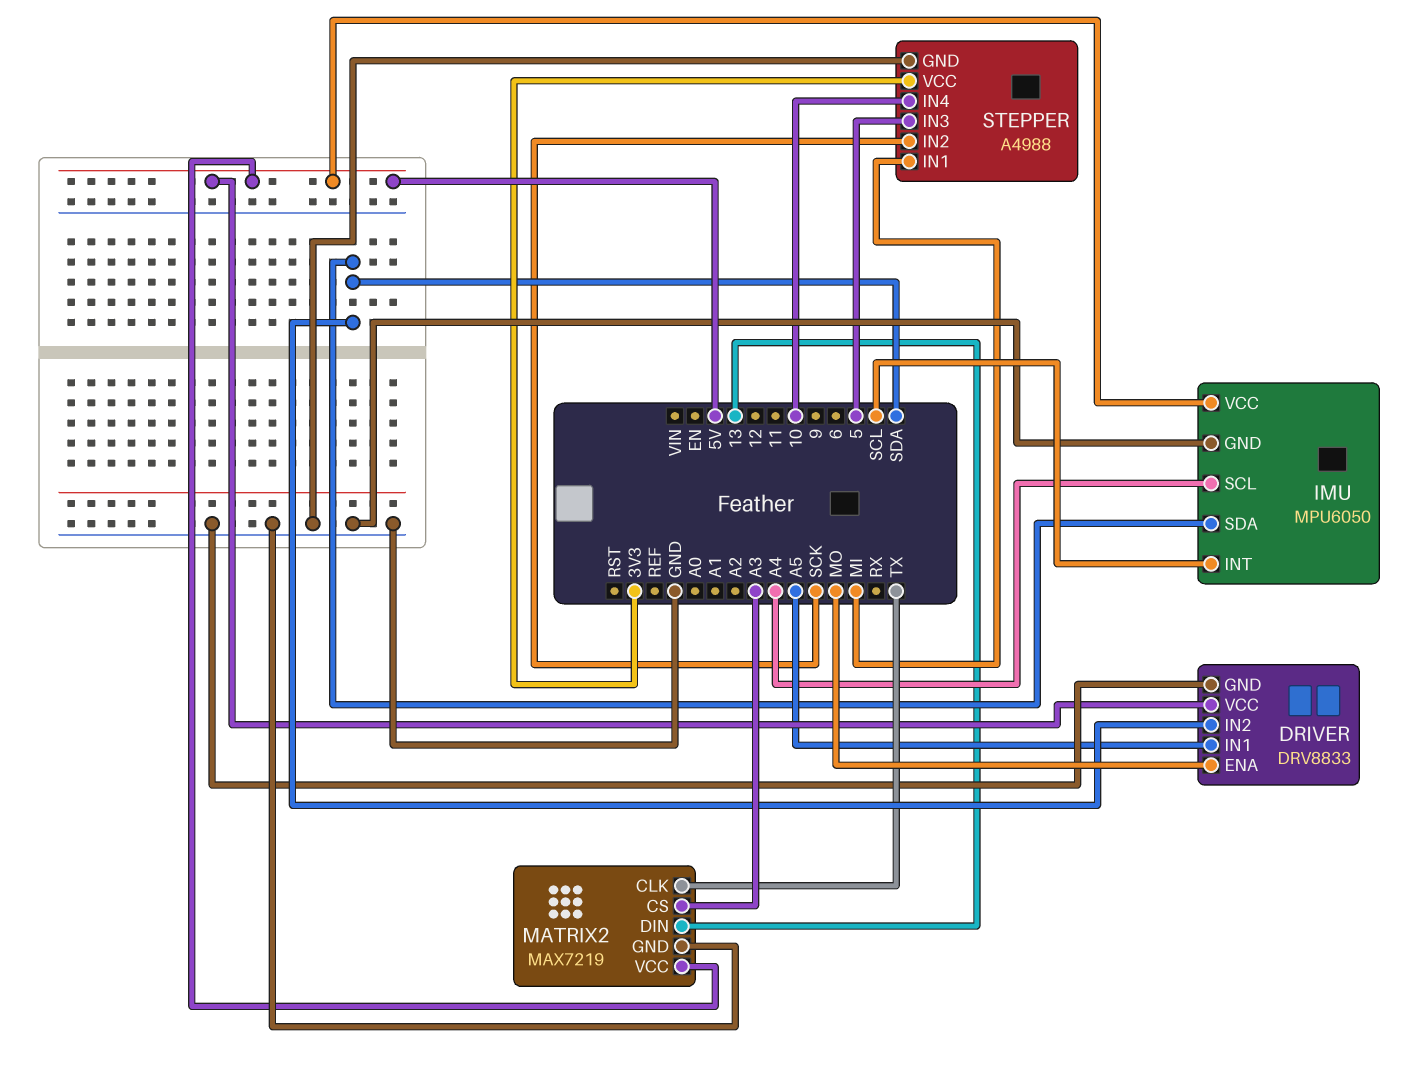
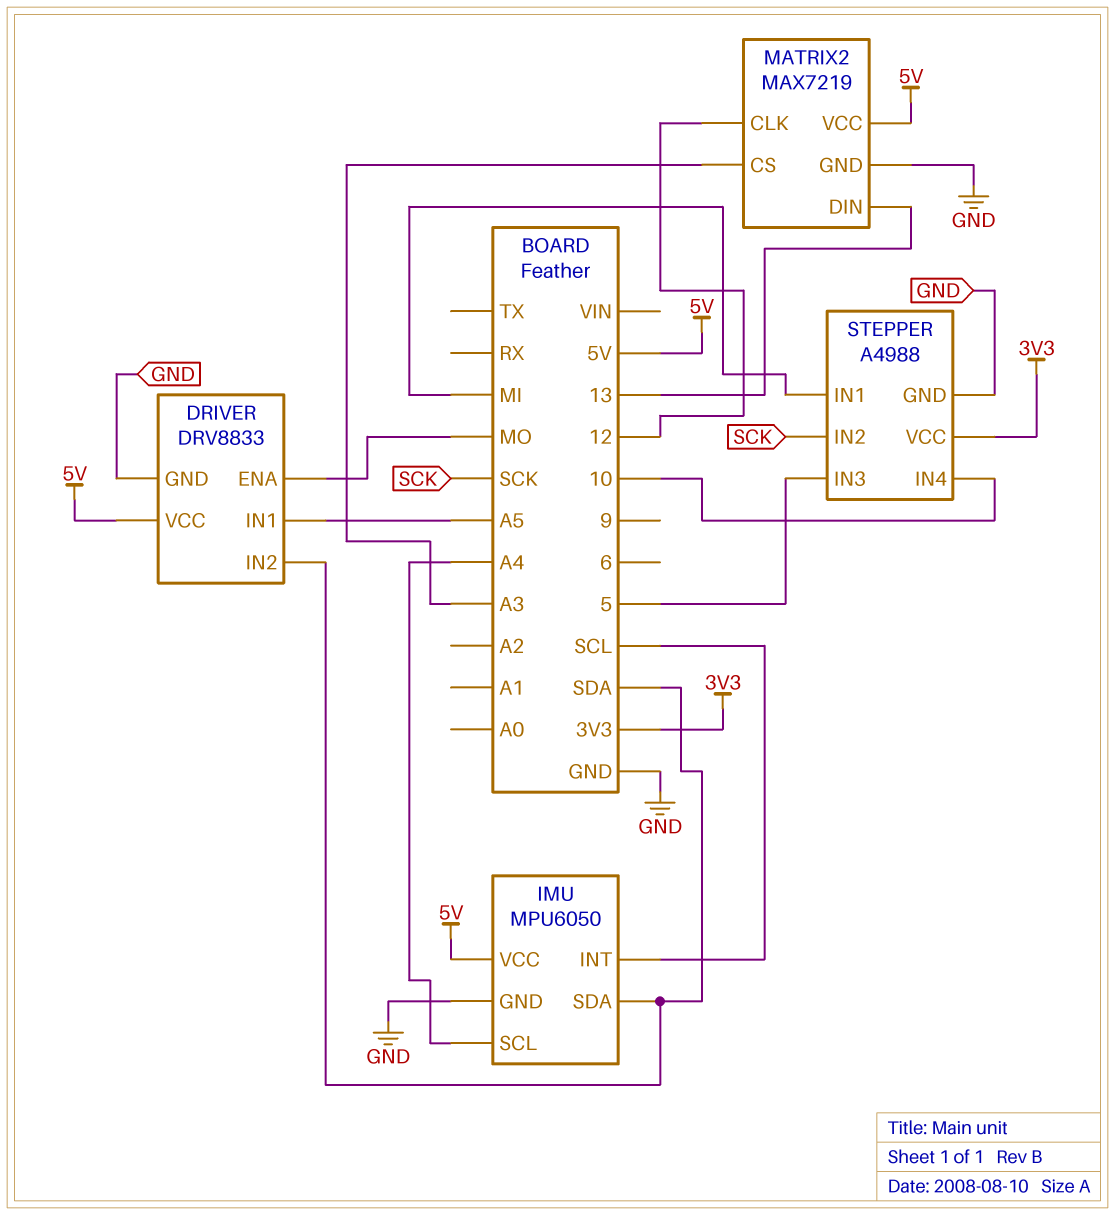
MATRIX2 pin CLK: TX -> 12

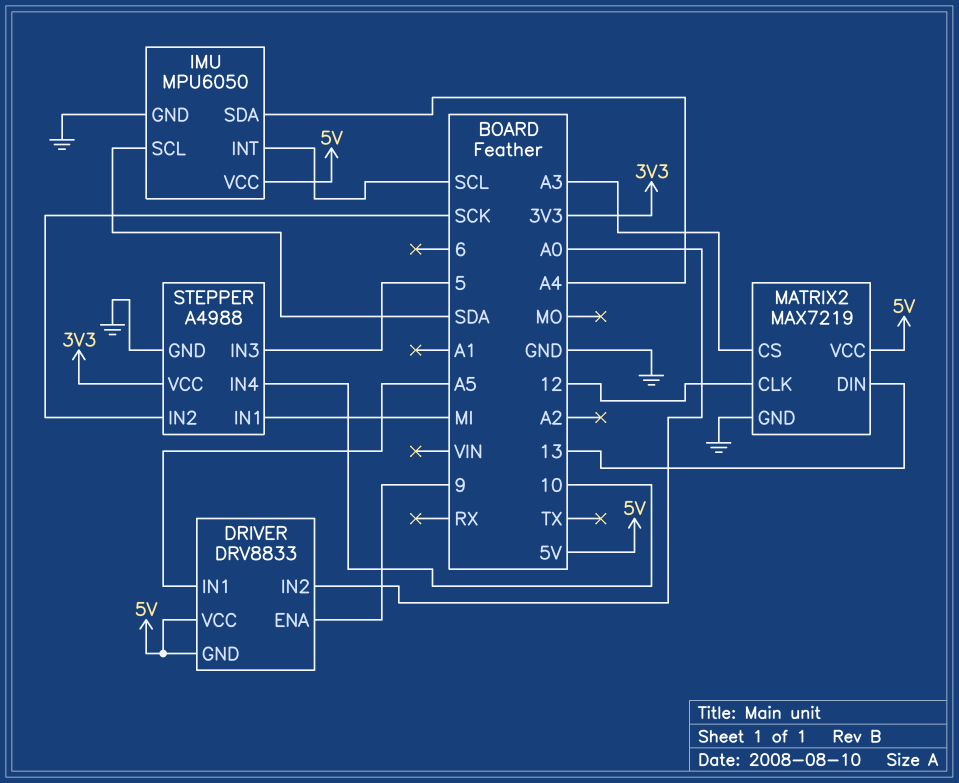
DRIVER pin ENA: MO -> 9
DRIVER pin GND: GND -> 5V
DRIVER pin IN2: SDA -> A0
IMU pin SCL: A4 -> SDA
IMU pin SDA: SDA -> A4

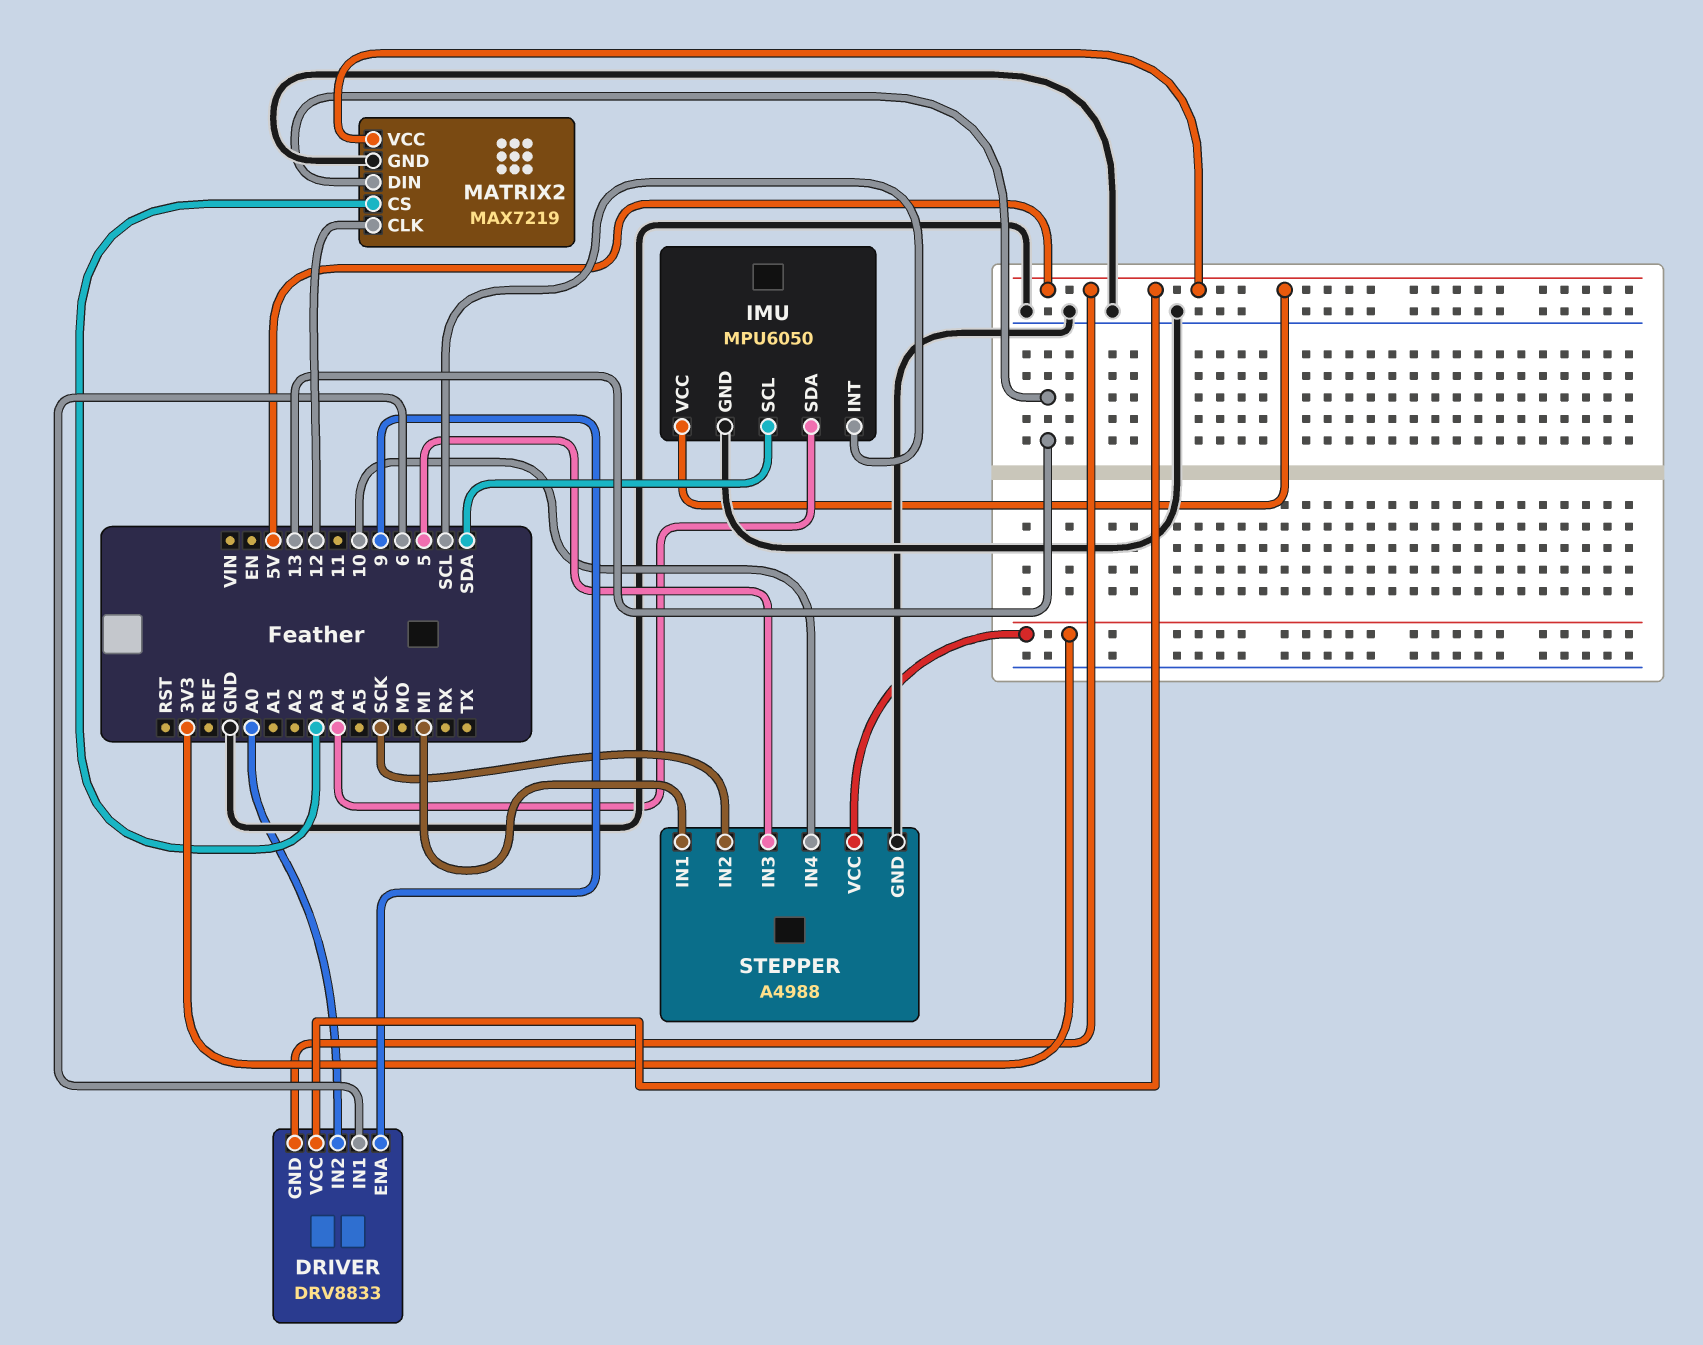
DRIVER pin IN1: A5 -> 6

